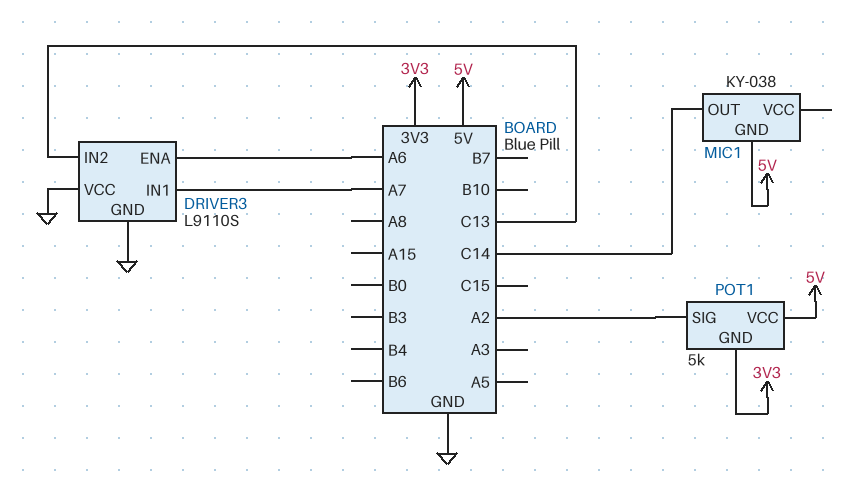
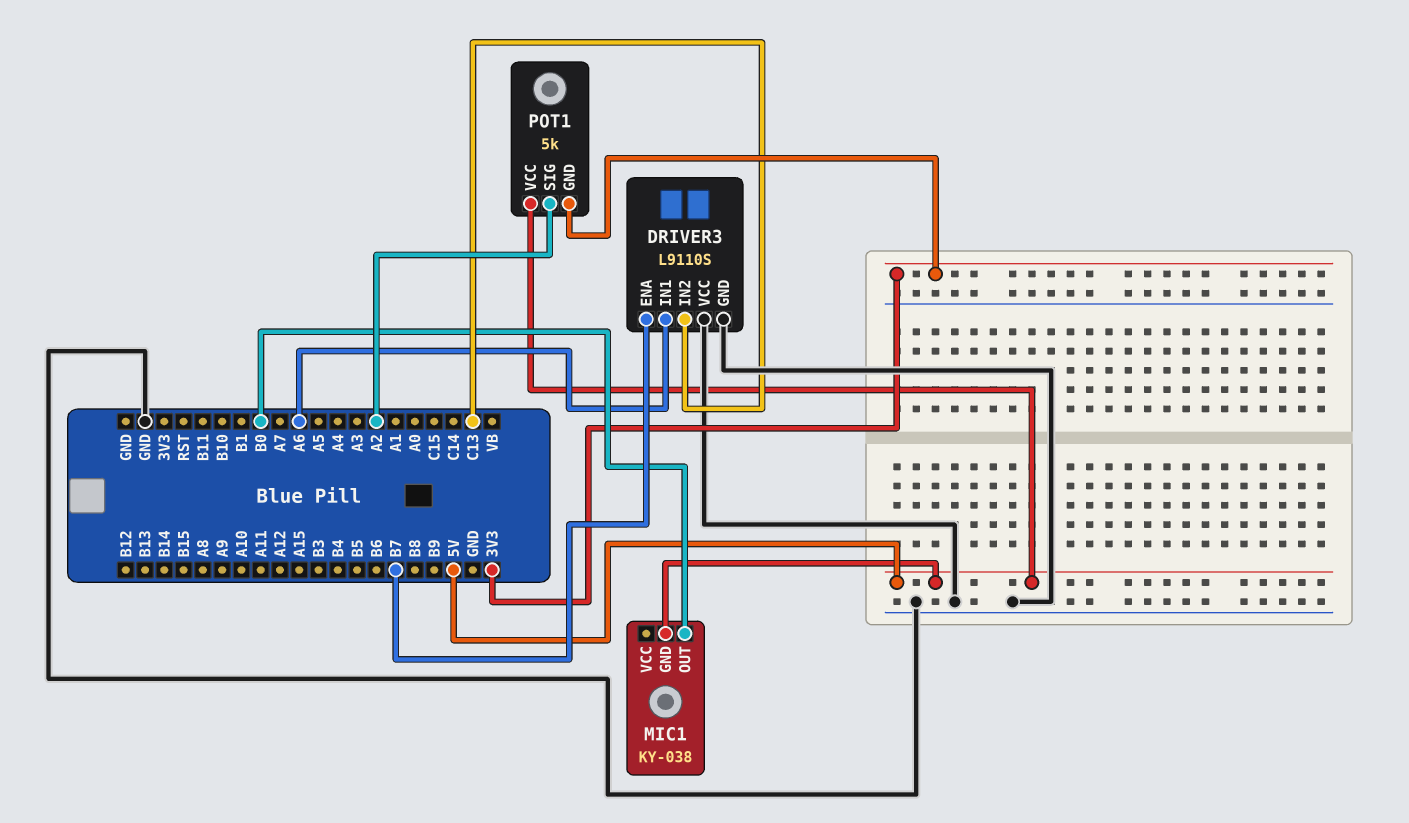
DRIVER3 pin ENA: A6 -> B7
DRIVER3 pin IN1: A7 -> A6
MIC1 pin OUT: C14 -> B0

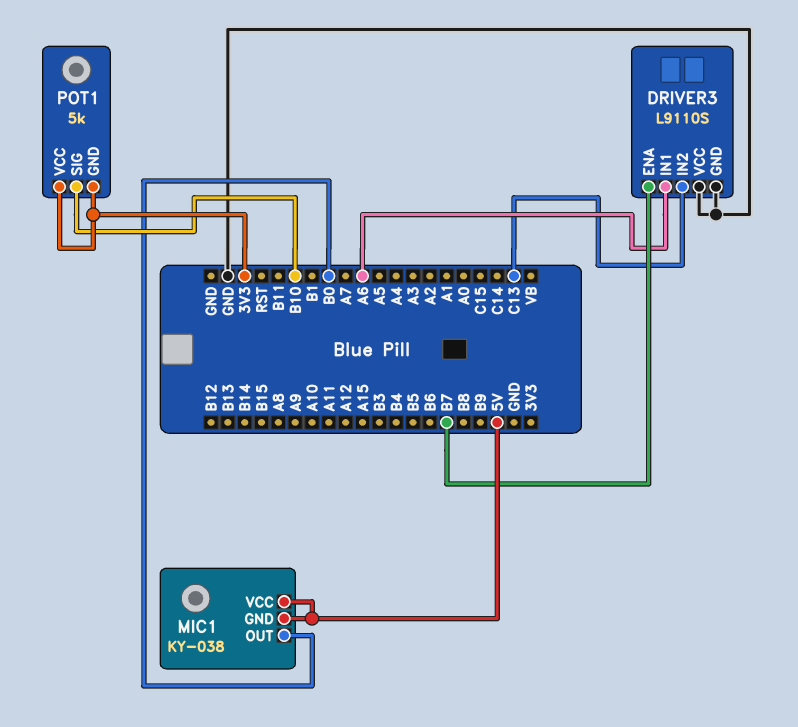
MIC1 pin VCC: none -> 5V
POT1 pin SIG: A2 -> B10
POT1 pin VCC: 5V -> 3V3

